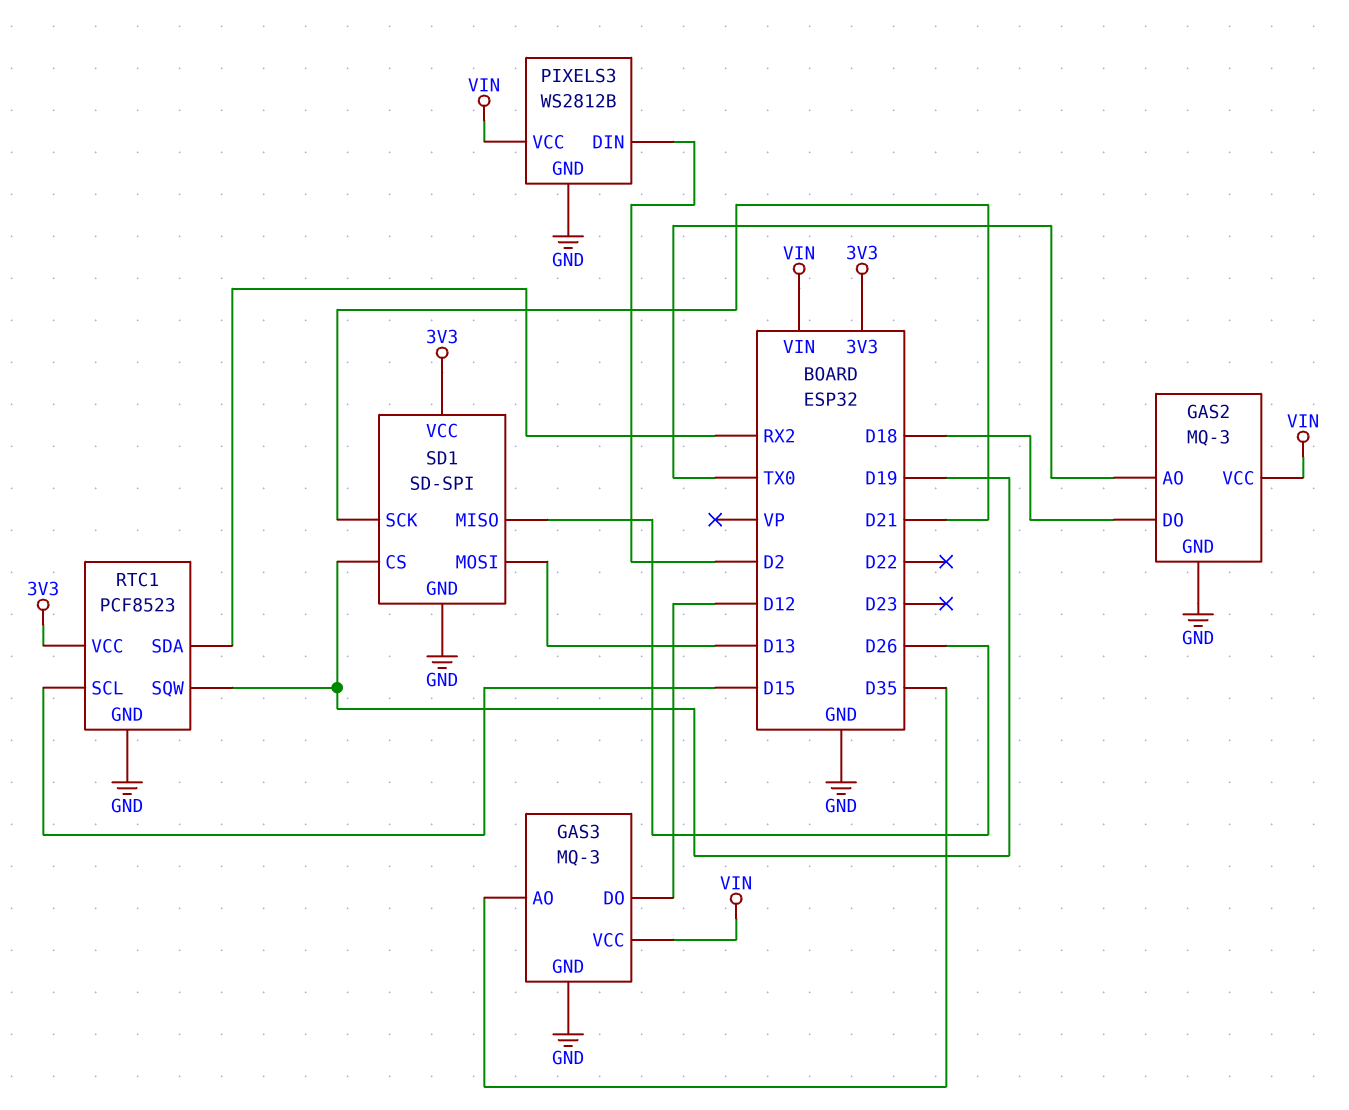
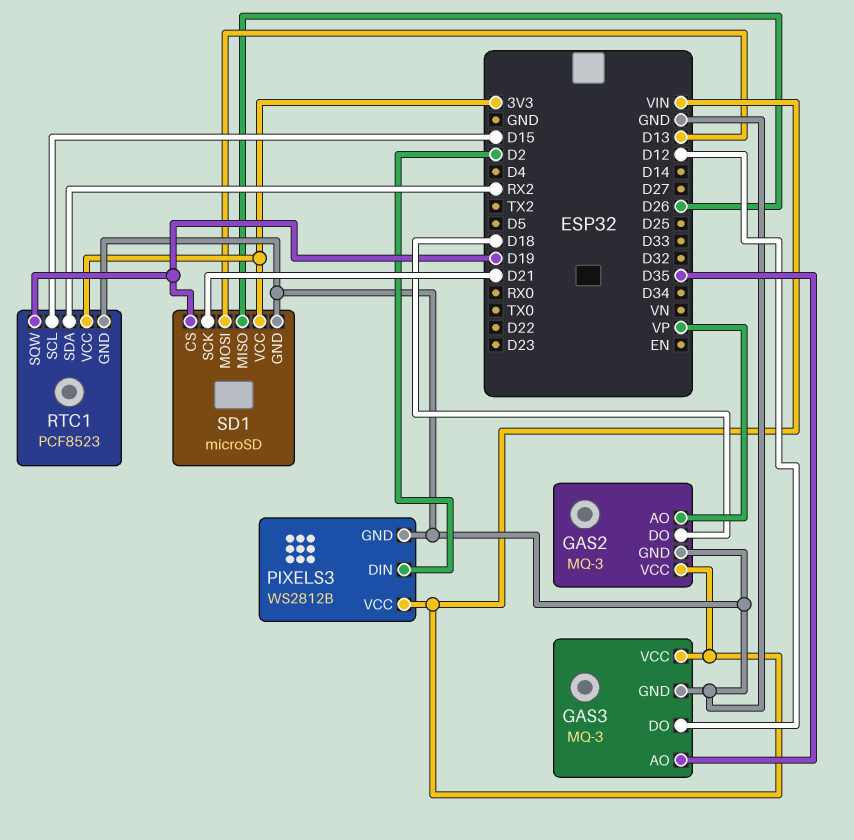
GAS2 pin AO: TX0 -> VP
SD1: SD-SPI -> microSD

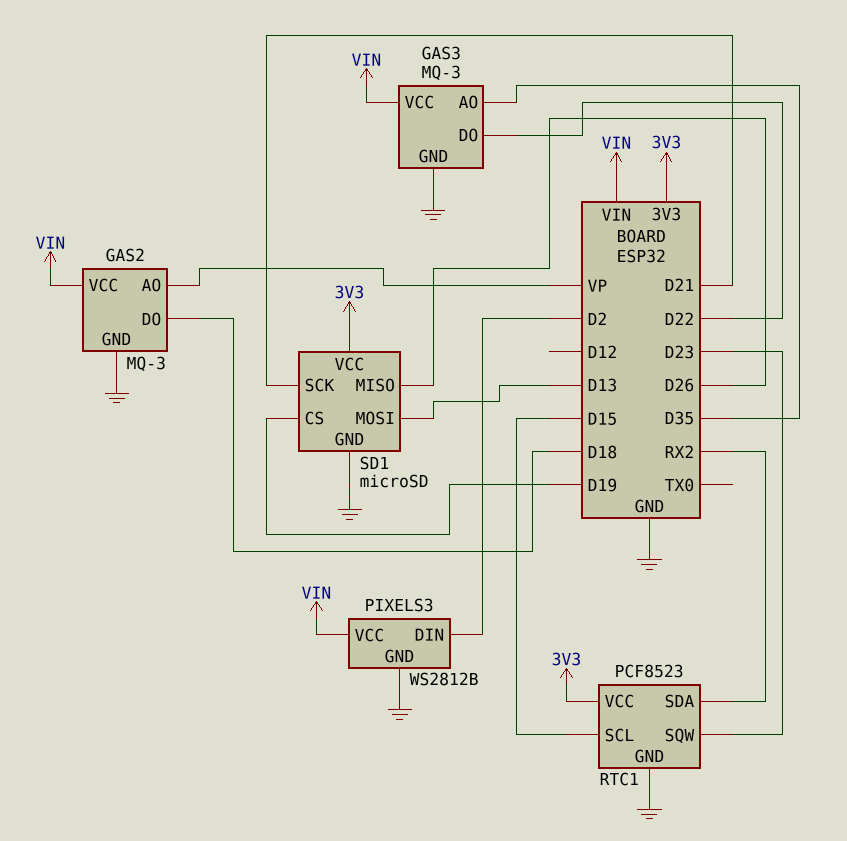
GAS3 pin DO: D12 -> D22
RTC1 pin SQW: D19 -> D23

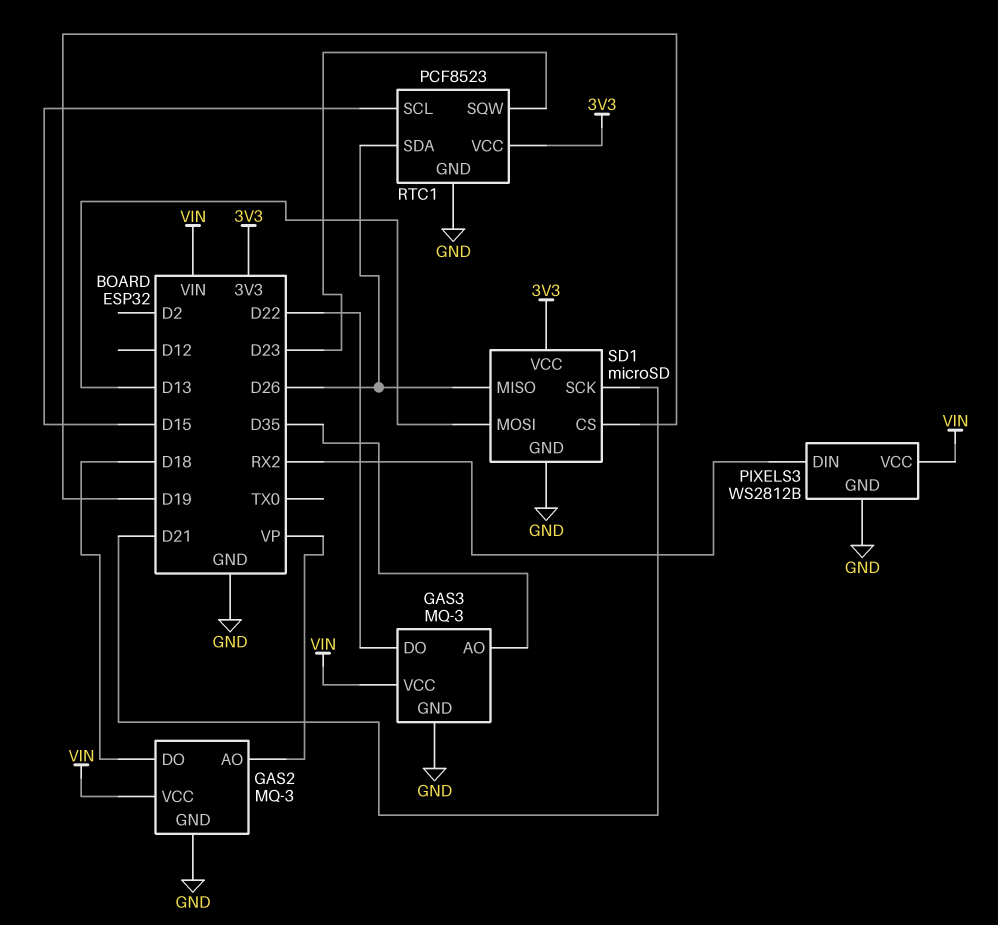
PIXELS3 pin DIN: D2 -> RX2
RTC1 pin SDA: RX2 -> D26

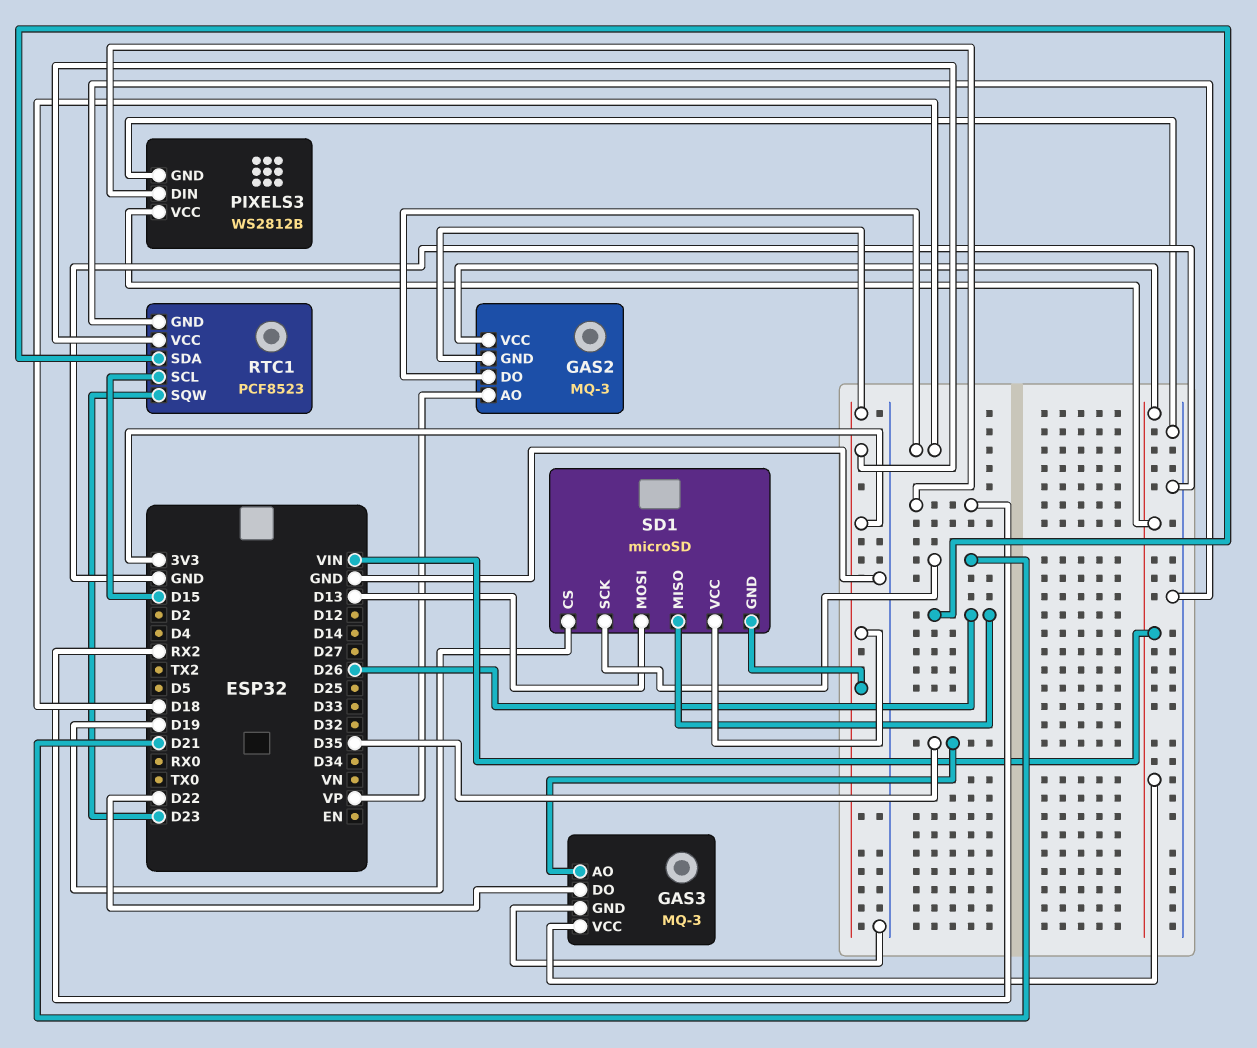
GAS2 pin GND: GND -> 3V3
SD1 pin GND: GND -> 3V3

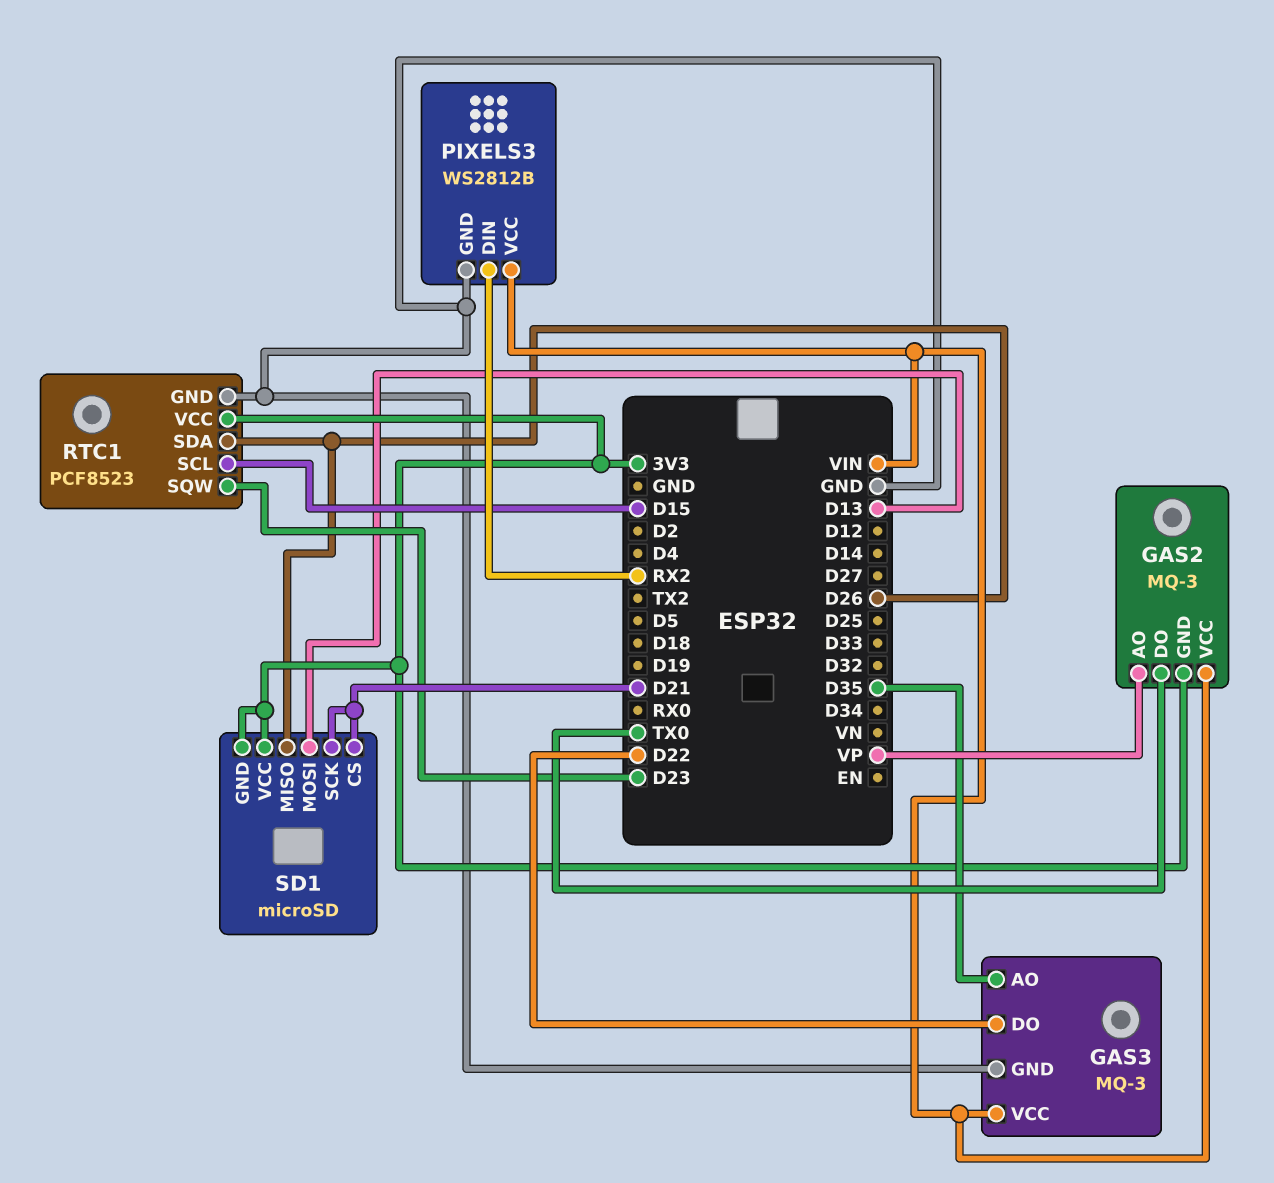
GAS2 pin DO: D18 -> TX0
SD1 pin CS: D19 -> D21

